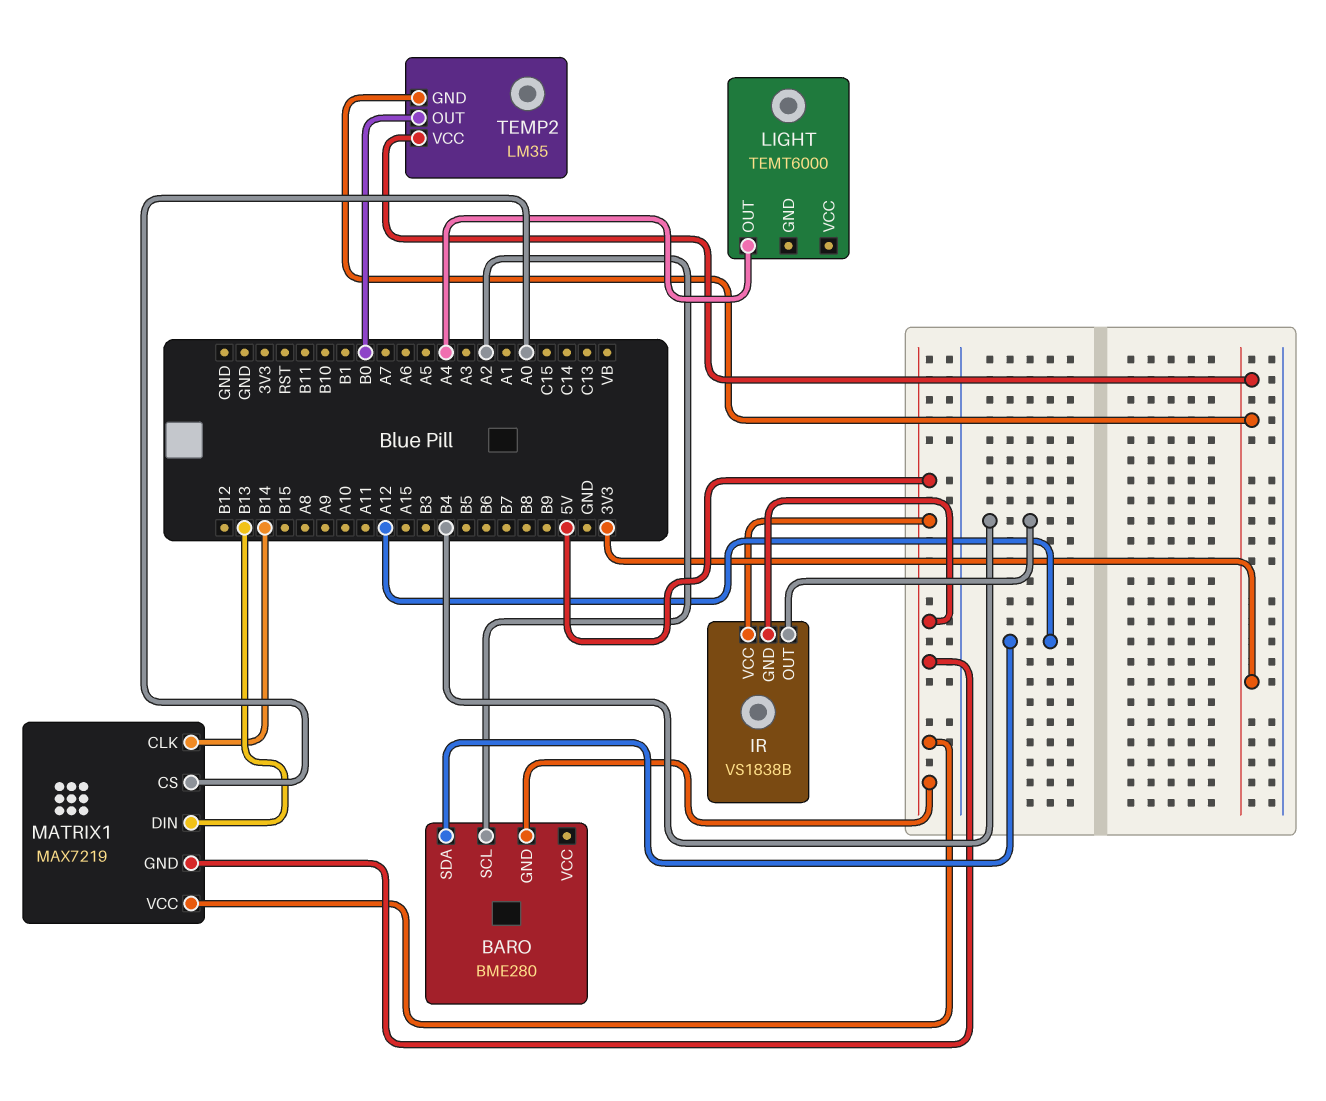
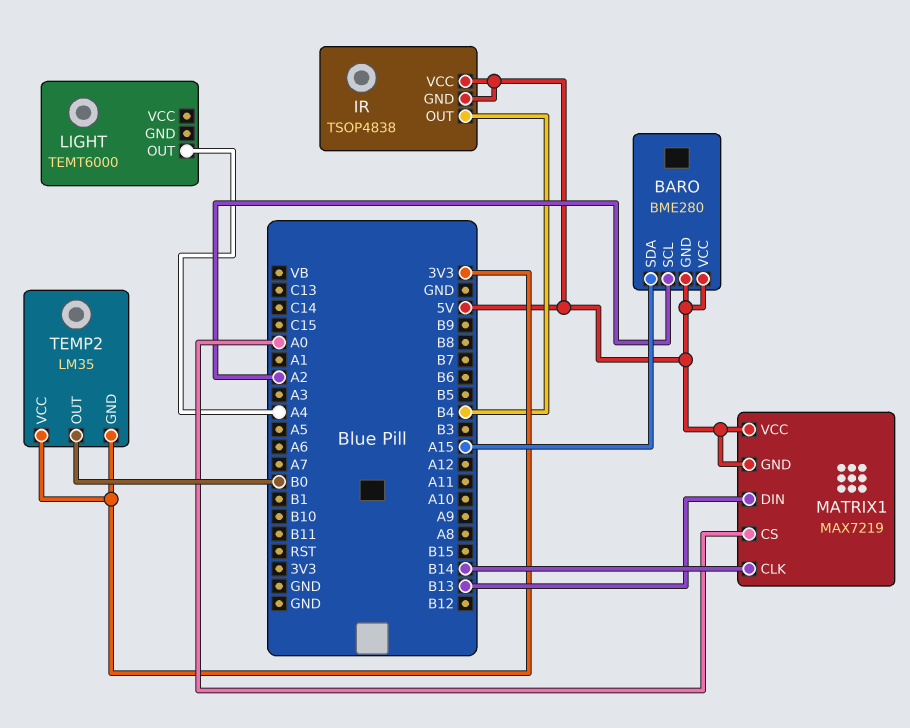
BARO pin SDA: A12 -> A15
BARO pin VCC: none -> 5V
IR: VS1838B -> TSOP4838

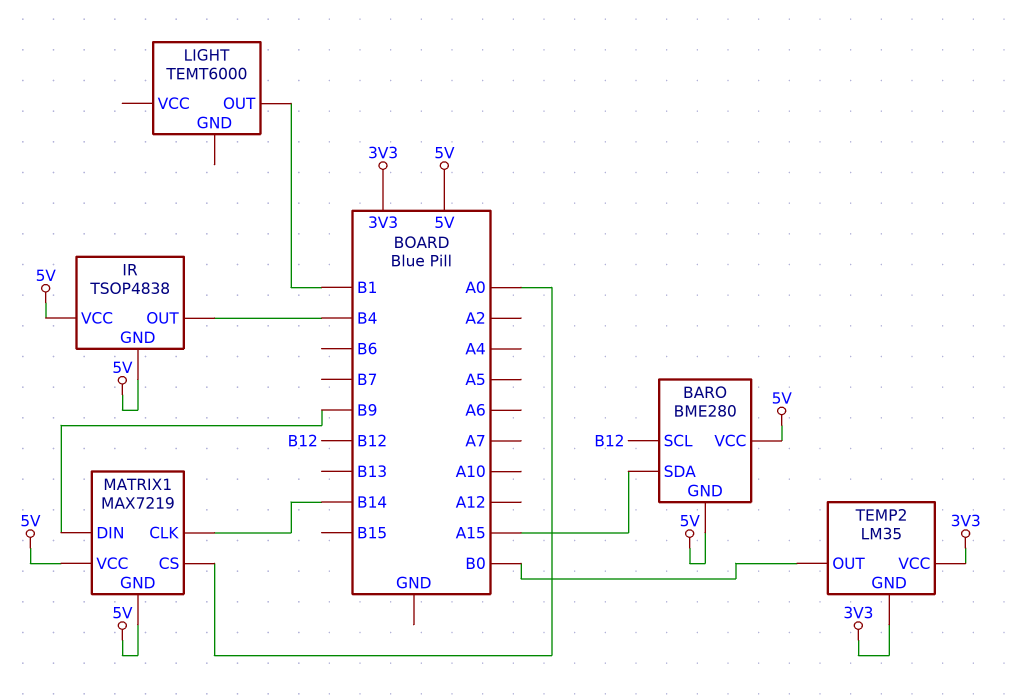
BARO pin SCL: A2 -> B12
LIGHT pin OUT: A4 -> B1
MATRIX1 pin DIN: B13 -> B9

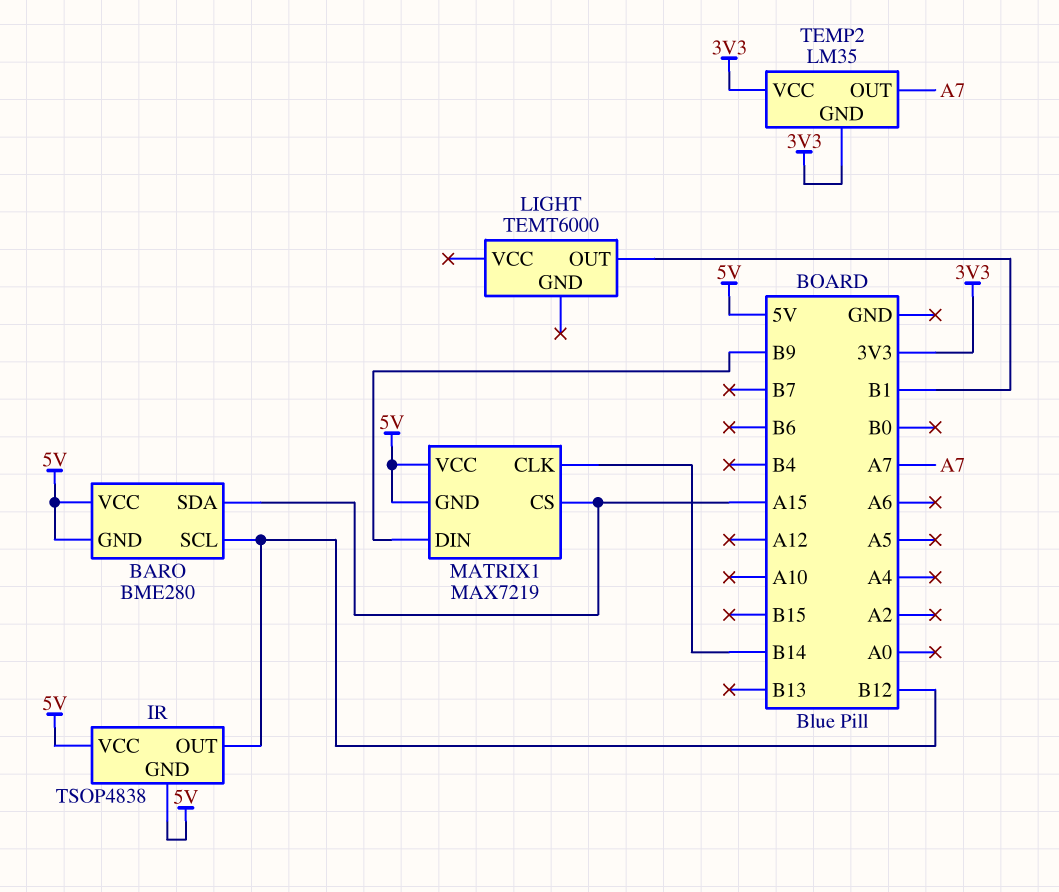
IR pin OUT: B4 -> B12
MATRIX1 pin CS: A0 -> A15
TEMP2 pin OUT: B0 -> A7

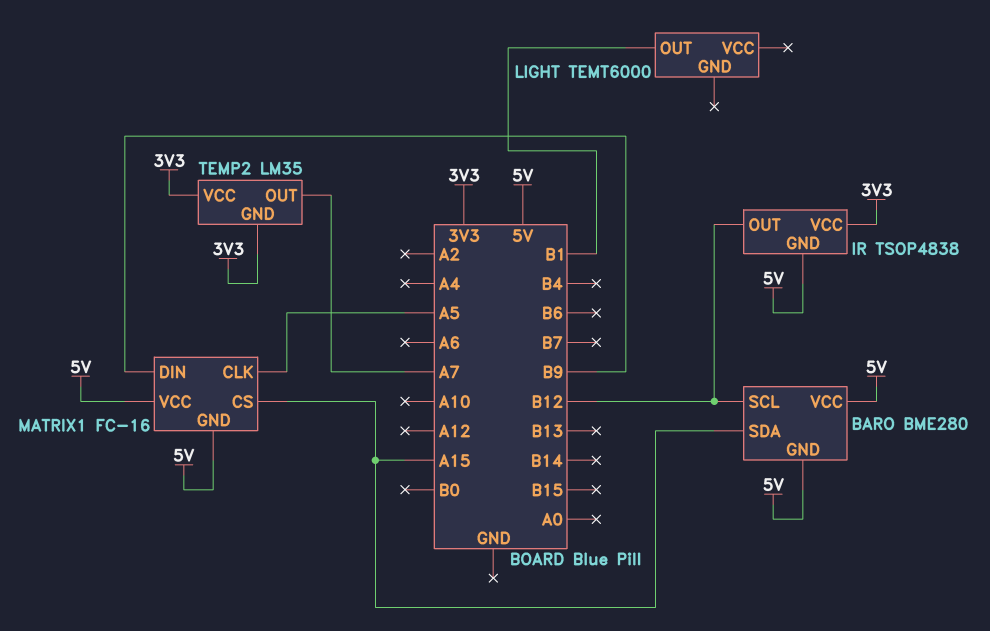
IR pin VCC: 5V -> 3V3
MATRIX1: MAX7219 -> FC-16
MATRIX1 pin CLK: B14 -> A5

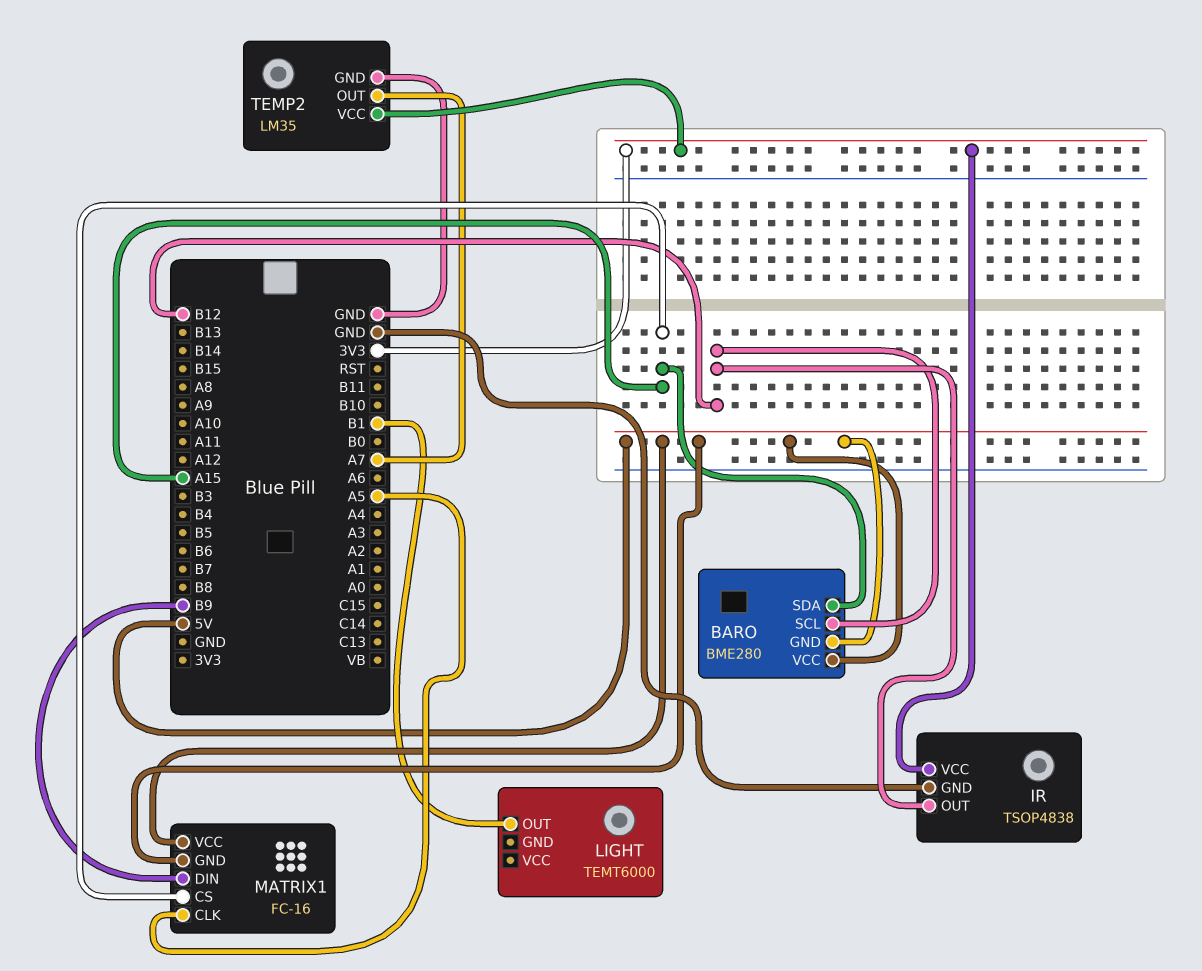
IR pin GND: 5V -> GND
TEMP2 pin GND: 3V3 -> GND

